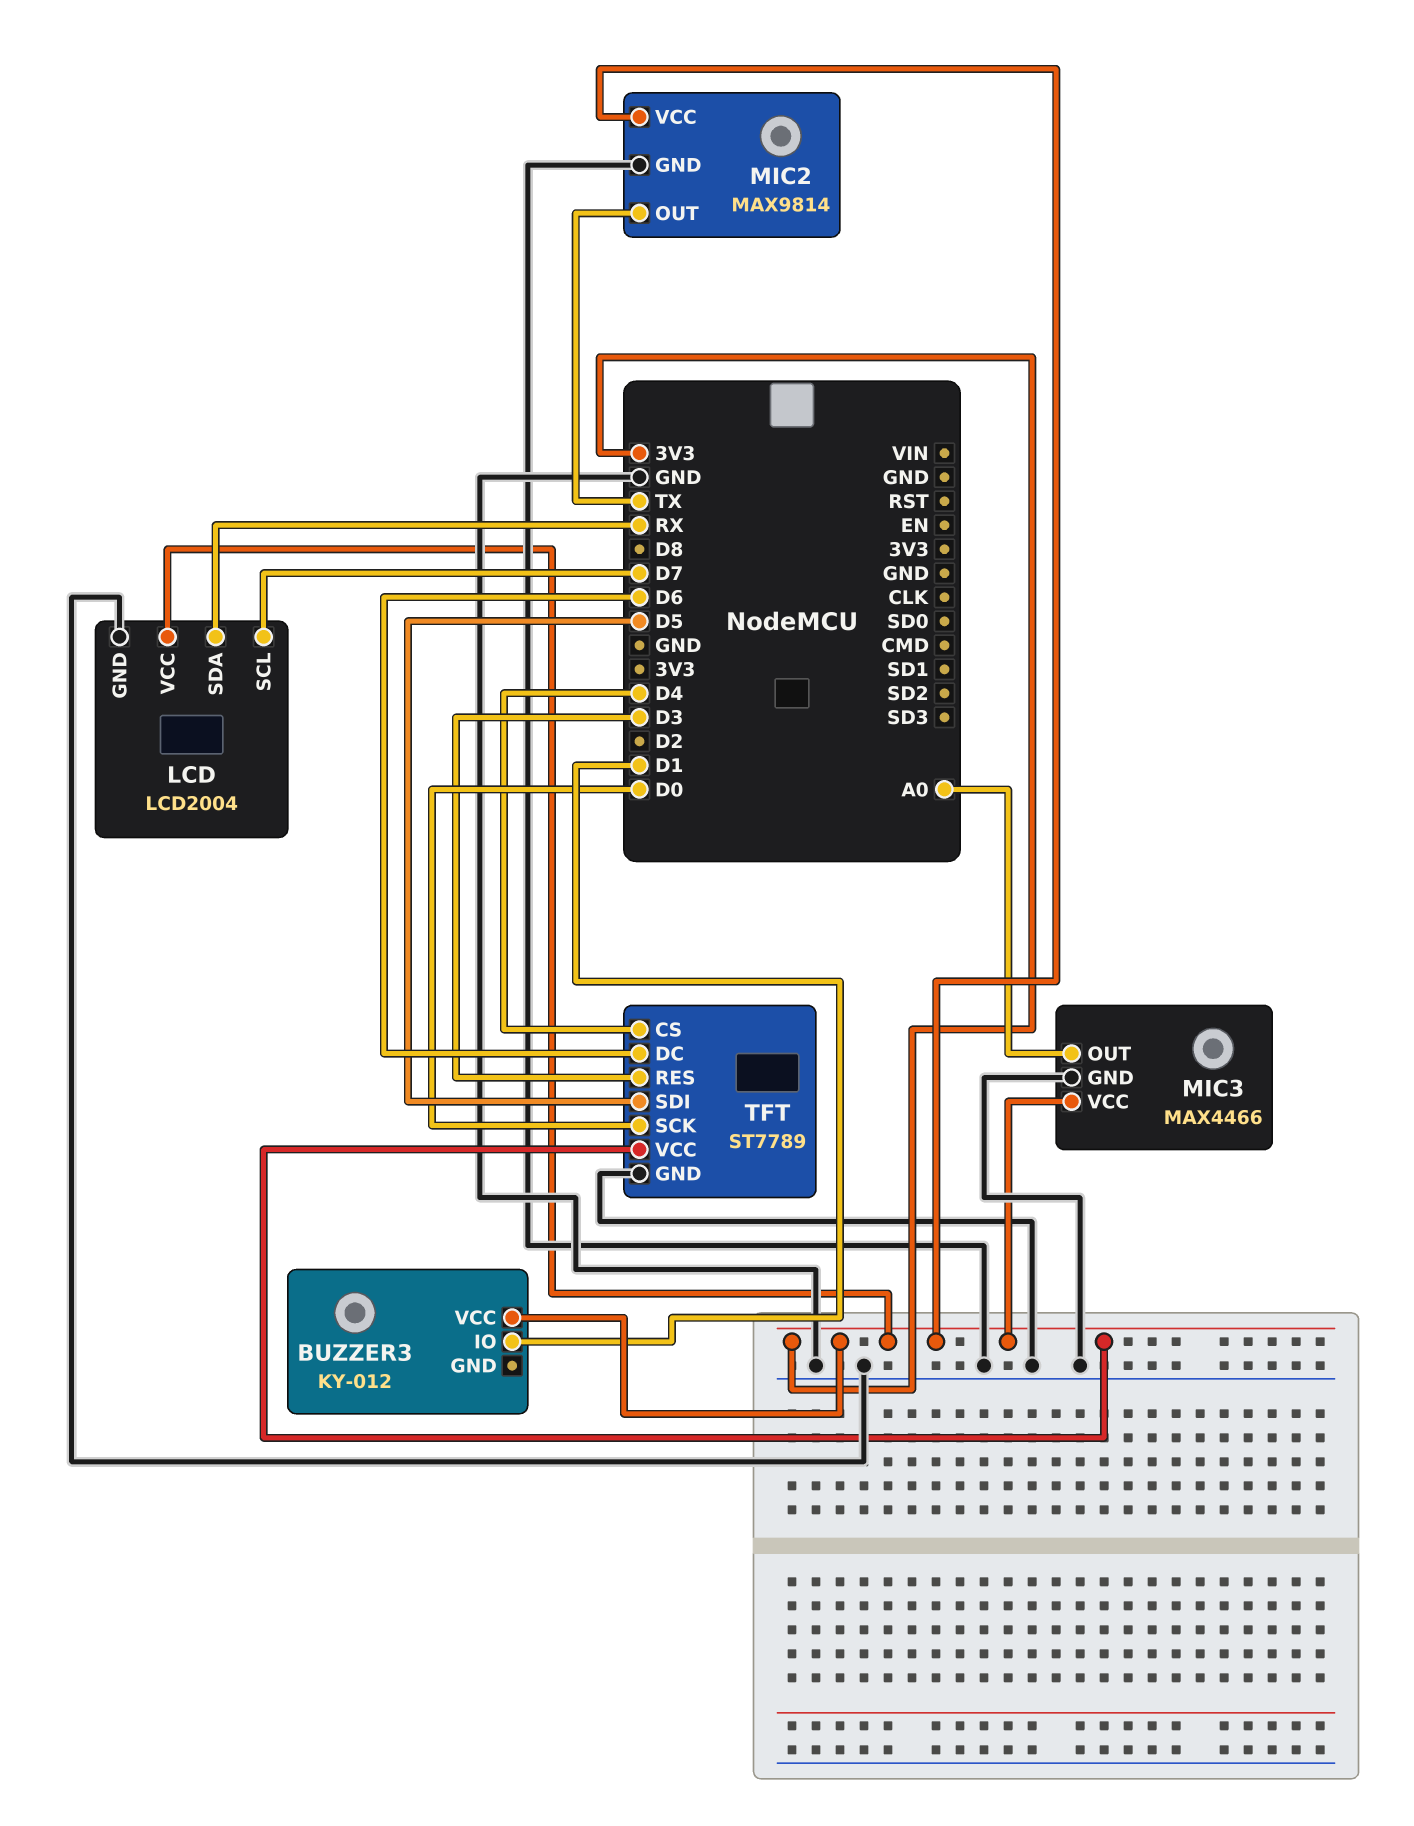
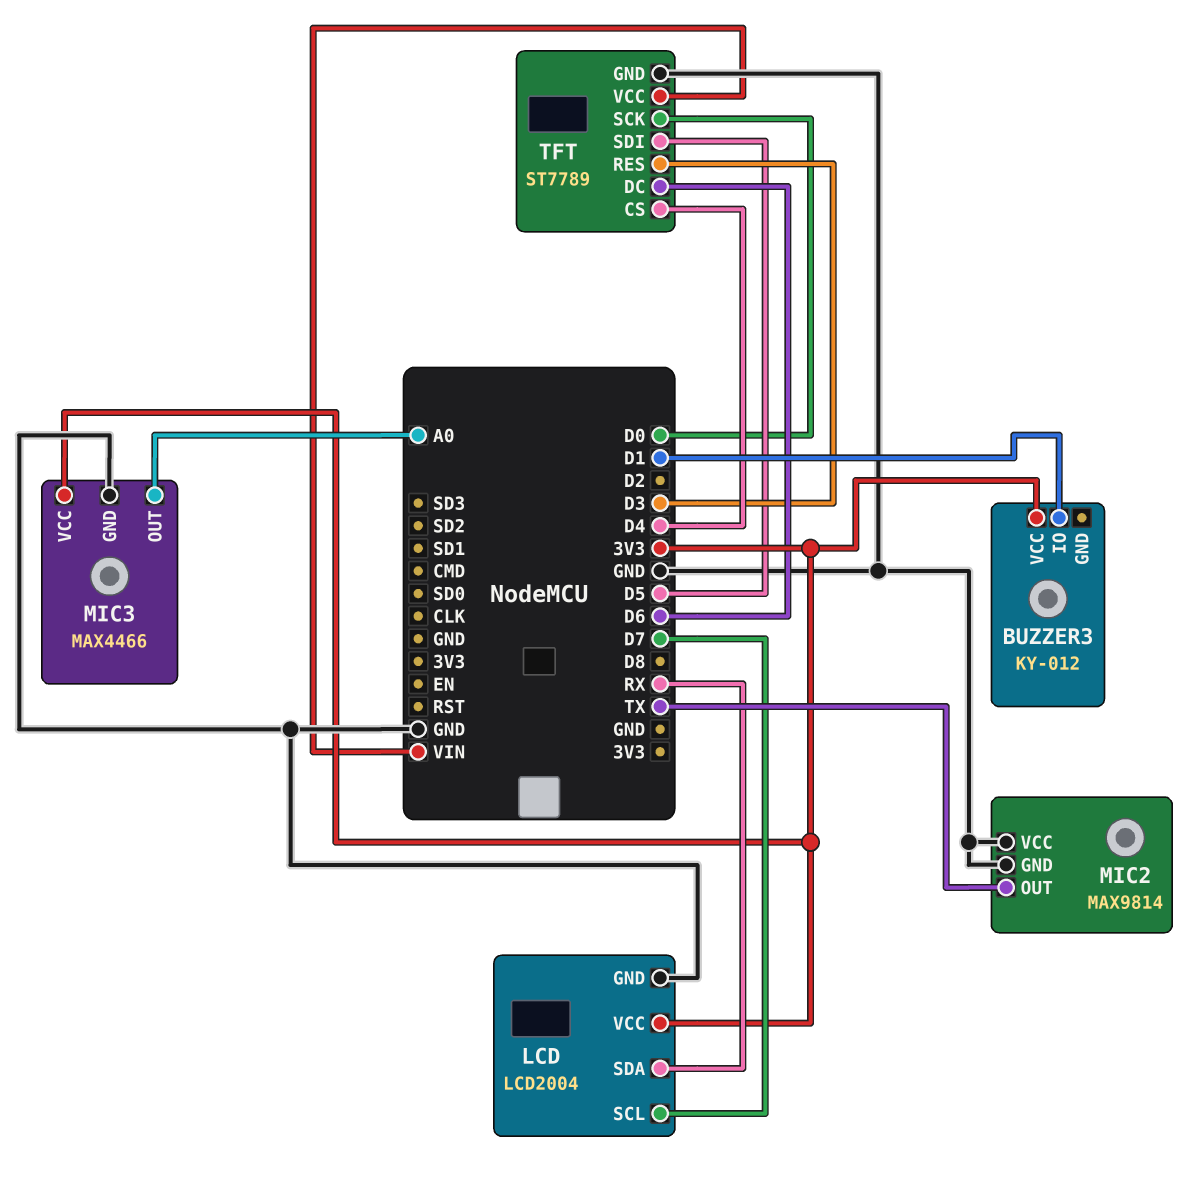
MIC2 pin VCC: 3V3 -> GND
TFT pin VCC: 3V3 -> VIN

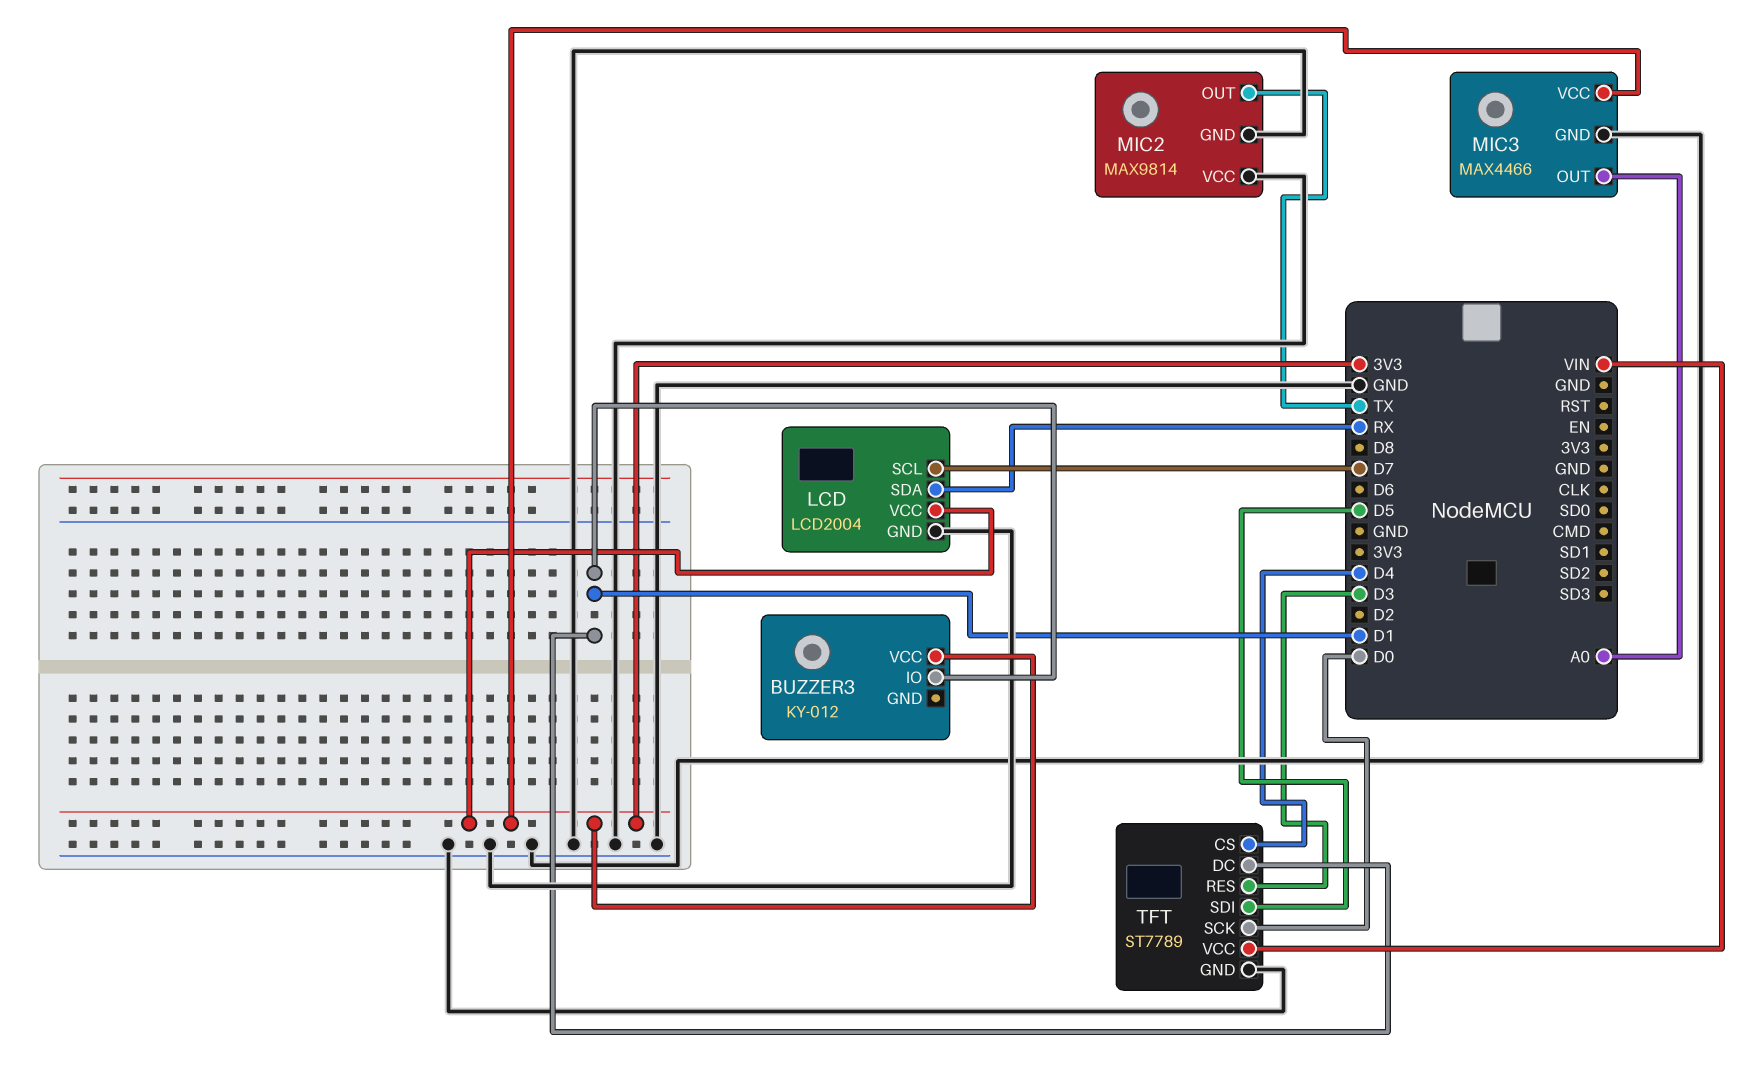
TFT pin DC: D6 -> D1

